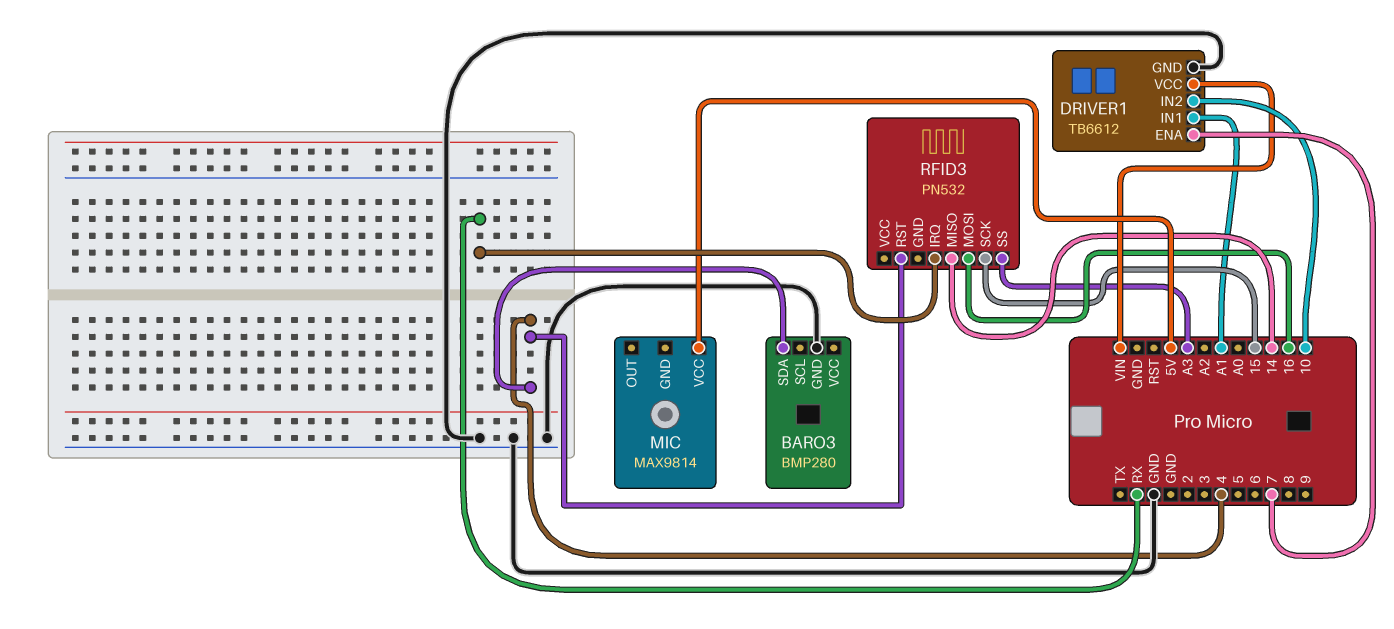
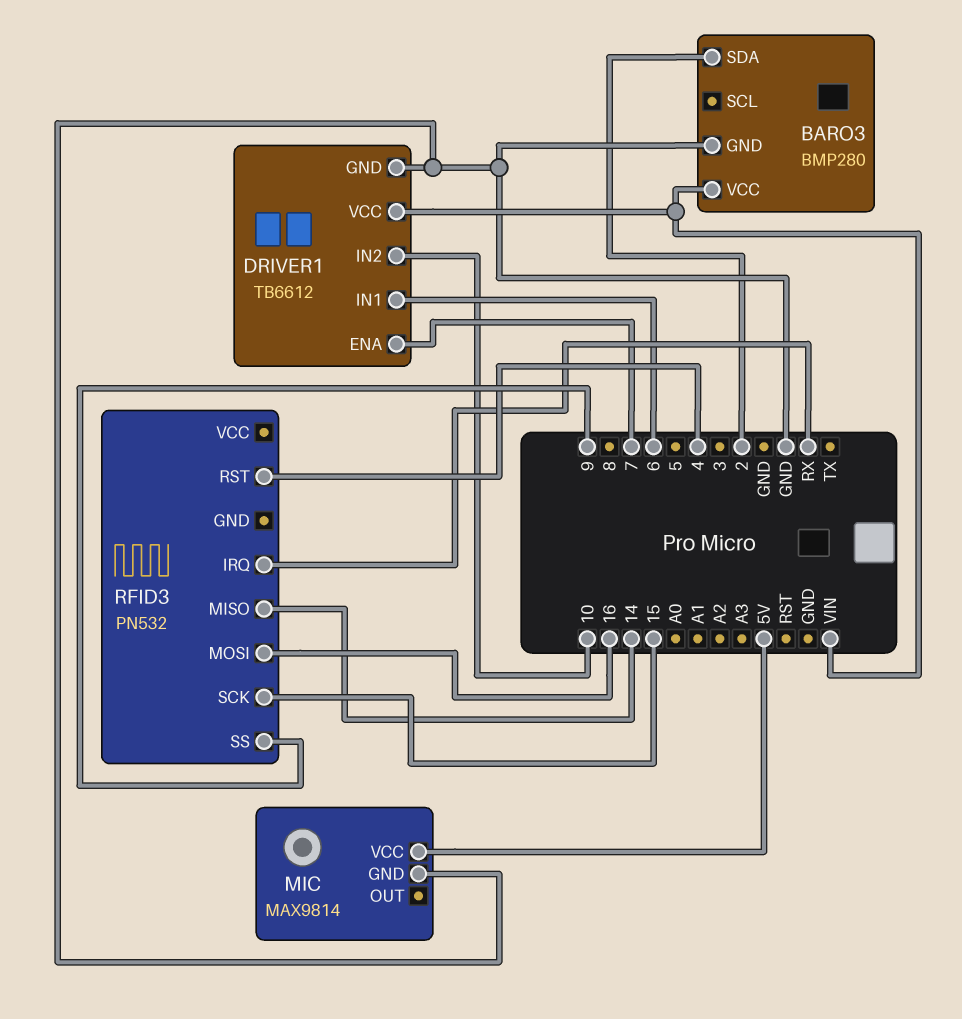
BARO3 pin SDA: 4 -> 2
BARO3 pin VCC: none -> VIN
DRIVER1 pin IN1: A1 -> 6
MIC pin GND: none -> GND
RFID3 pin SS: A3 -> 9

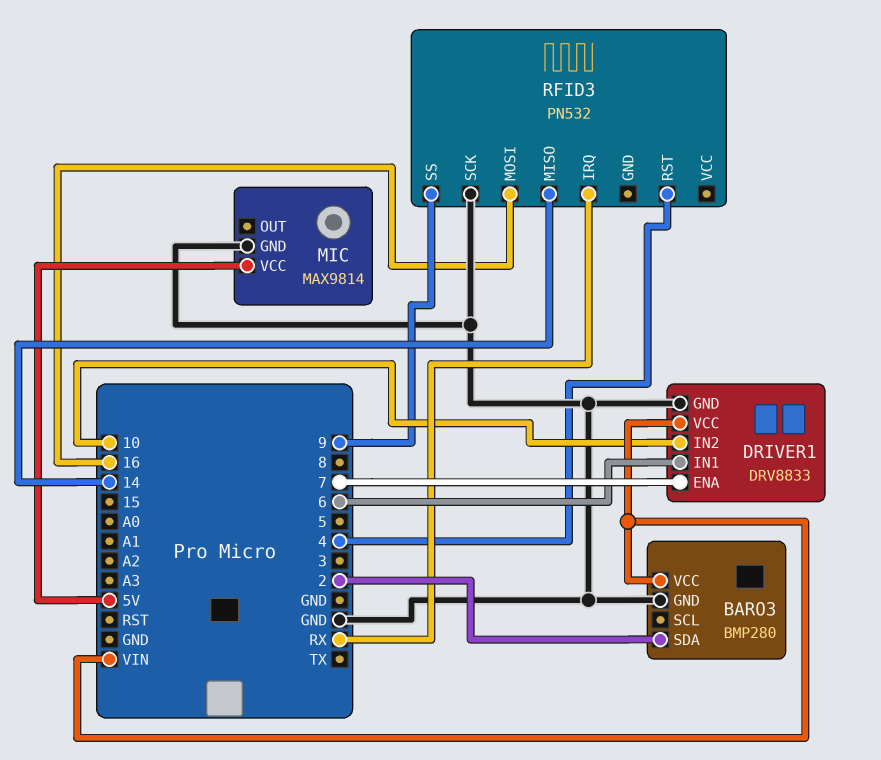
DRIVER1: TB6612 -> DRV8833
RFID3 pin SCK: 15 -> GND

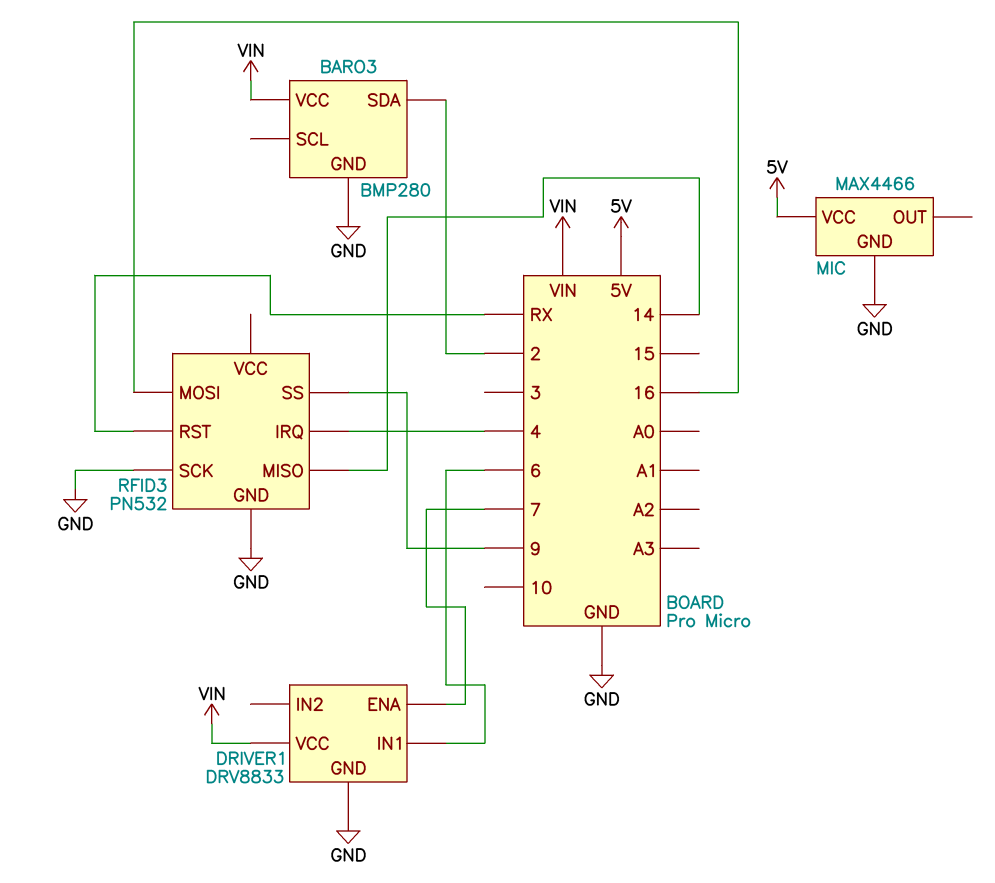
DRIVER1 pin IN2: 10 -> none
MIC: MAX9814 -> MAX4466
RFID3 pin GND: none -> GND
RFID3 pin IRQ: RX -> 4
RFID3 pin RST: 4 -> RX

